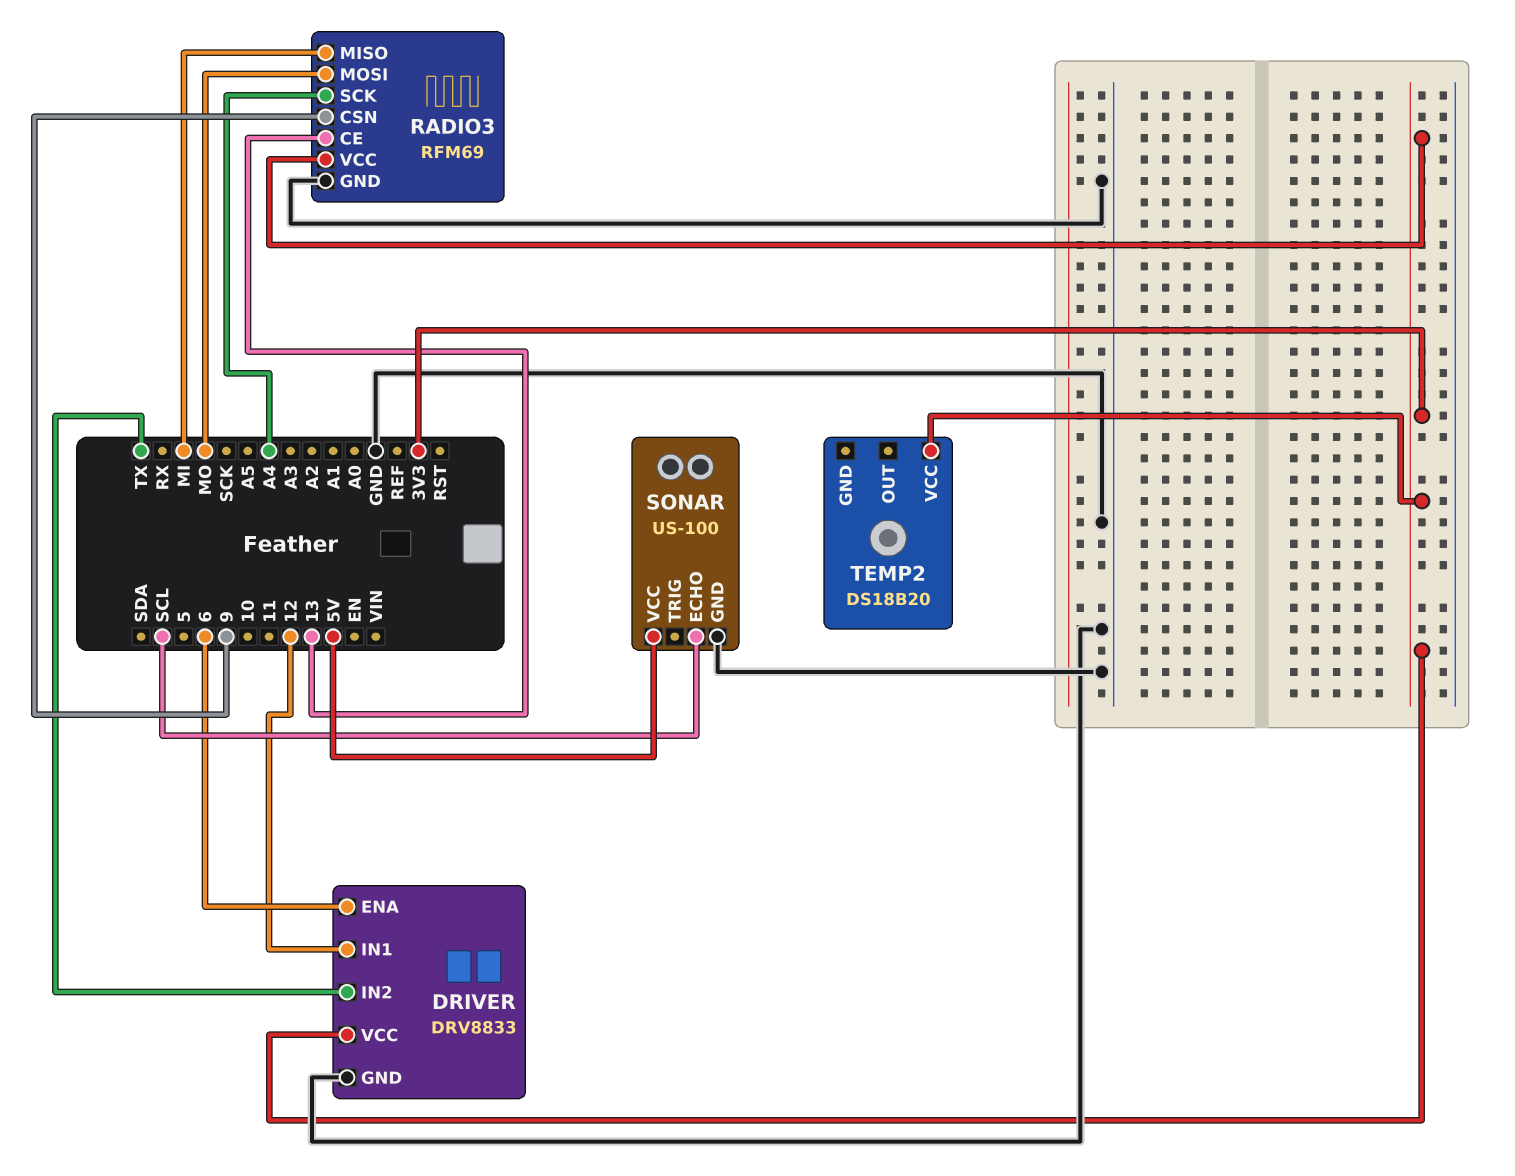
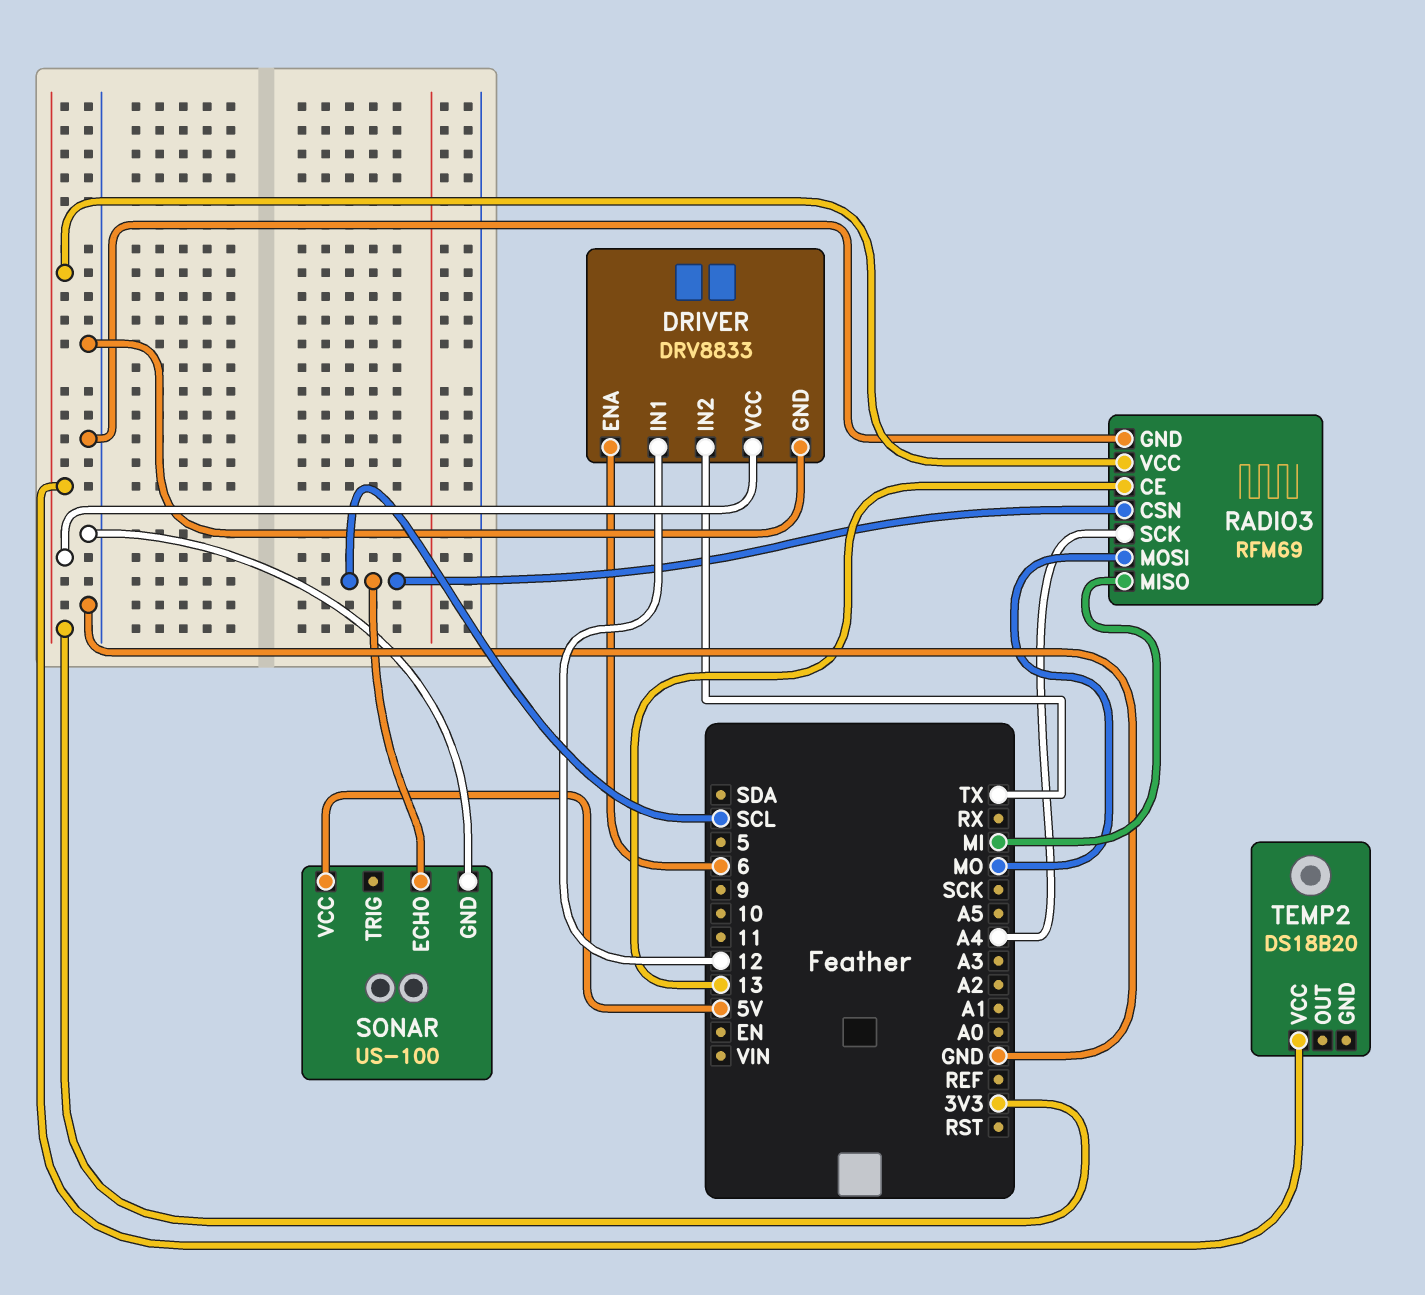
RADIO3 pin CSN: 9 -> SCL

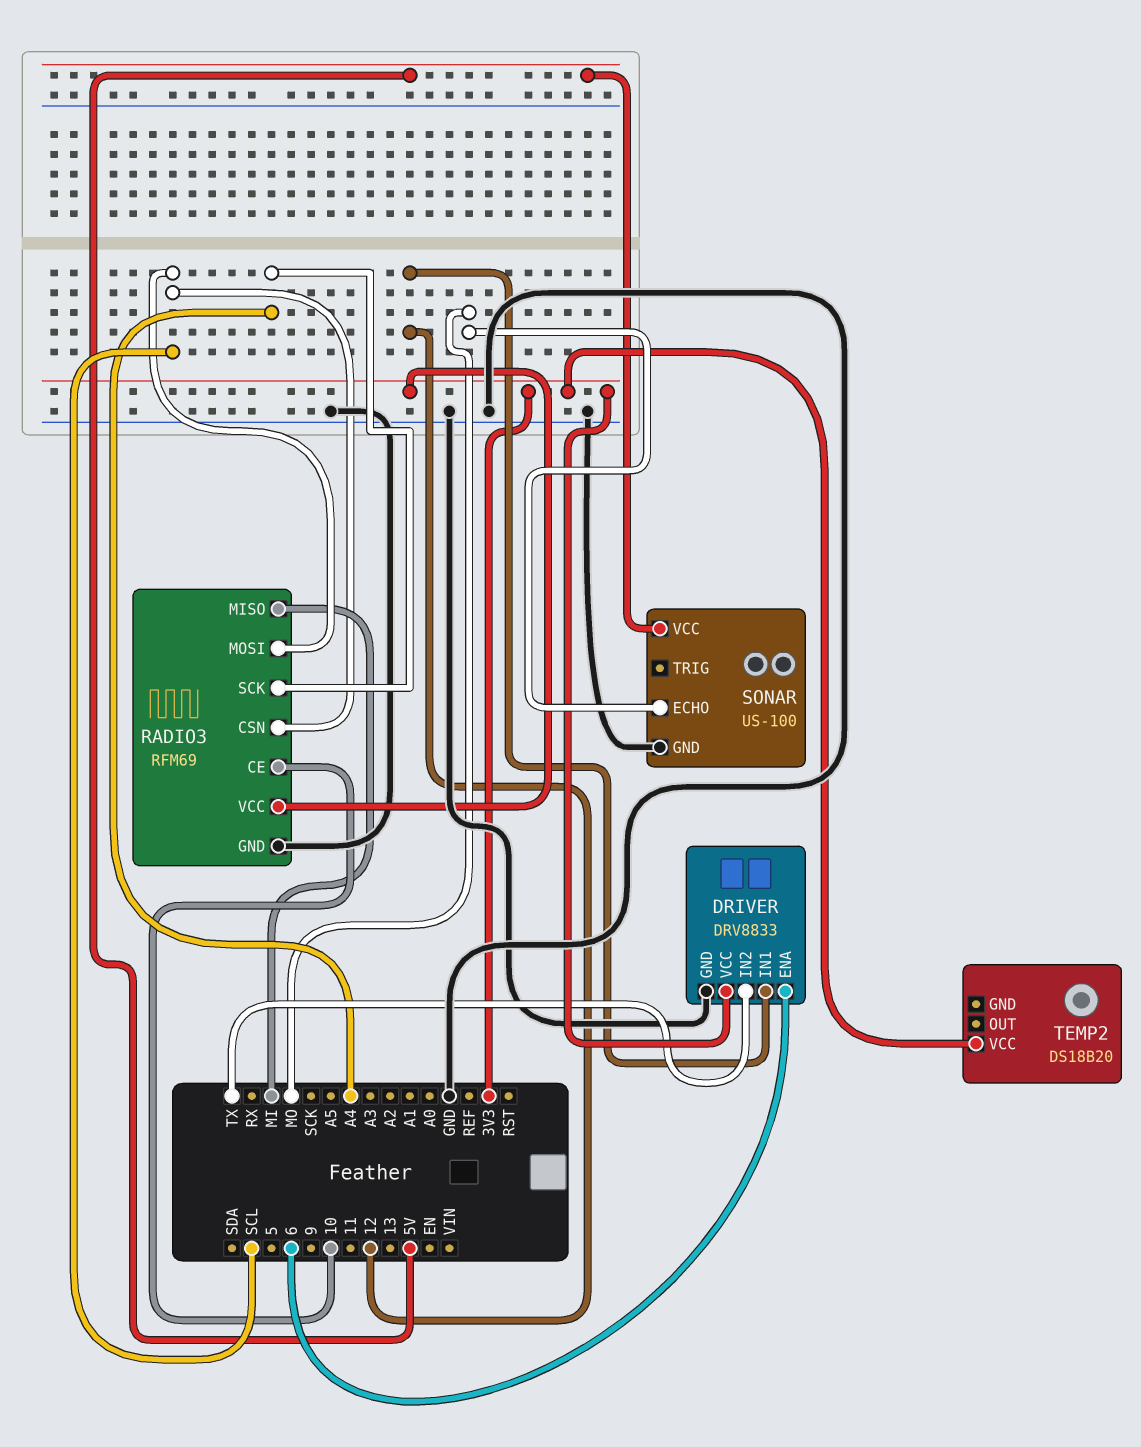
RADIO3 pin CE: 13 -> 10
RADIO3 pin MOSI: MO -> SCL
SONAR pin ECHO: SCL -> MO

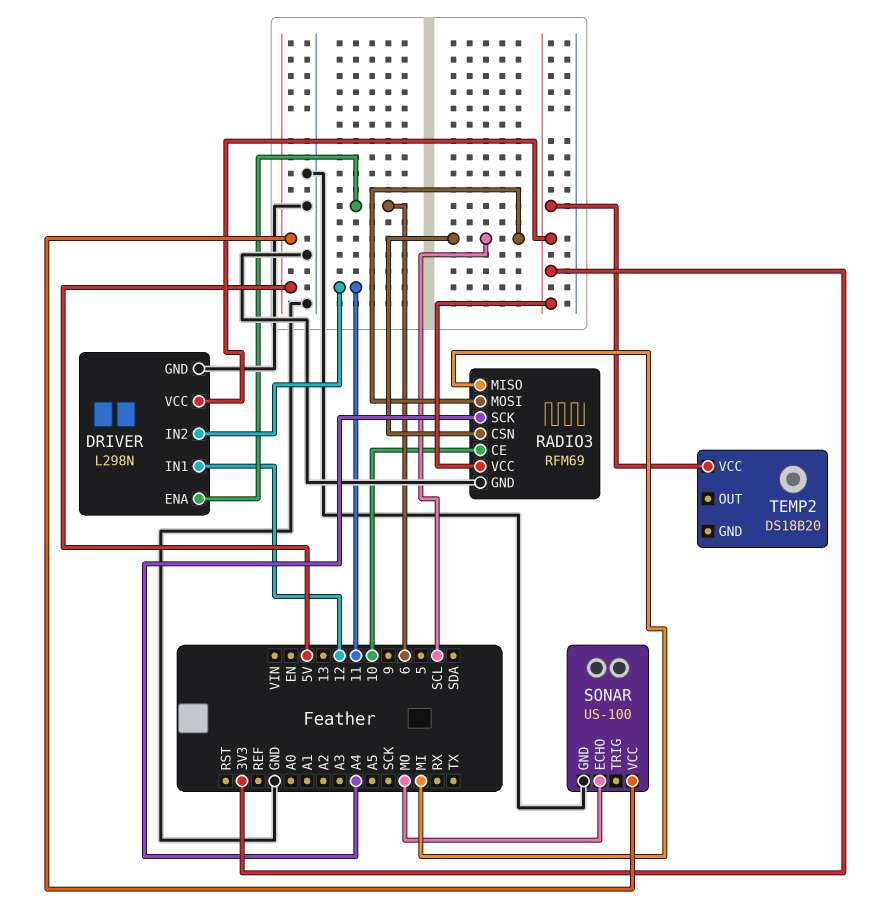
DRIVER: DRV8833 -> L298N
DRIVER pin IN2: TX -> 11

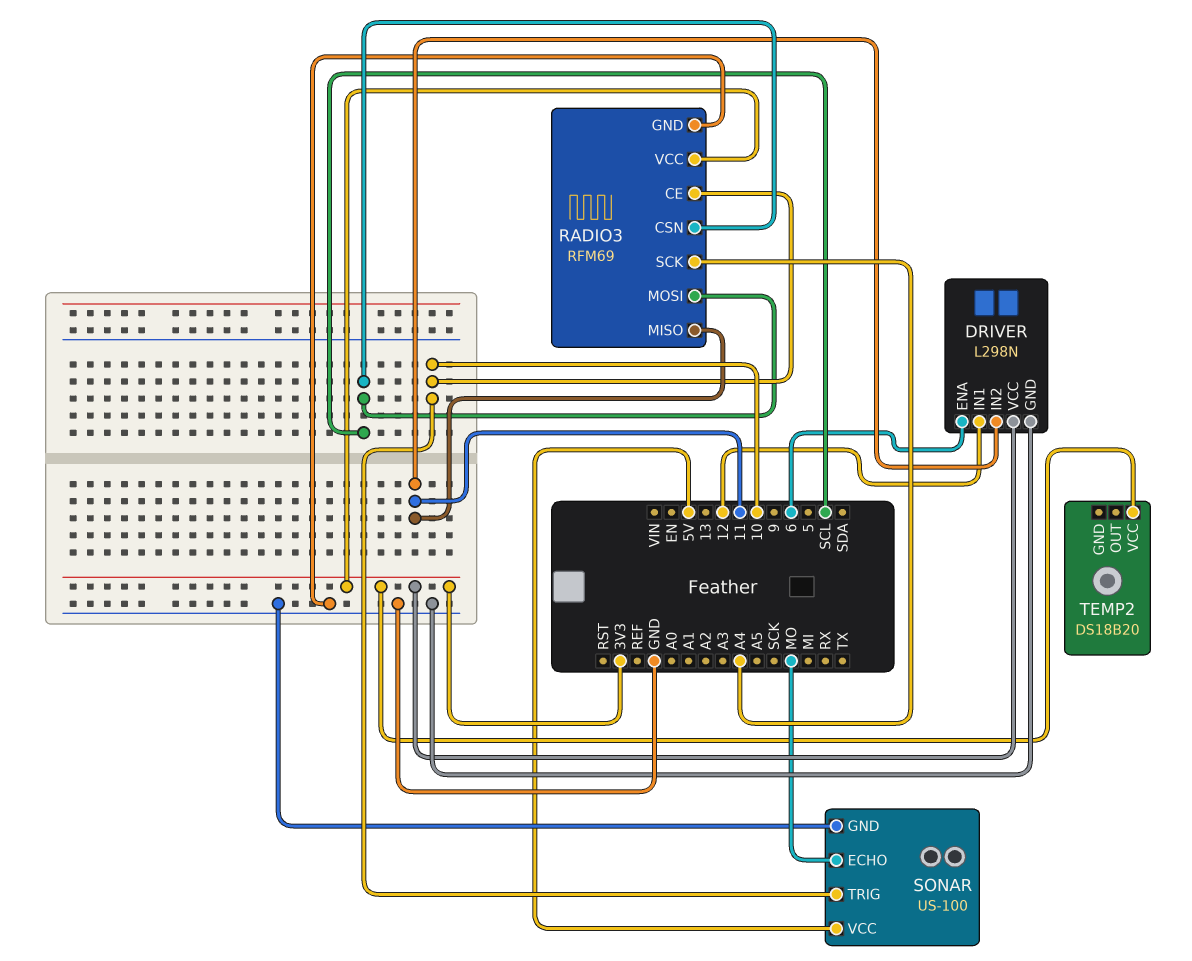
RADIO3 pin MISO: MI -> 11
SONAR pin TRIG: none -> 10

